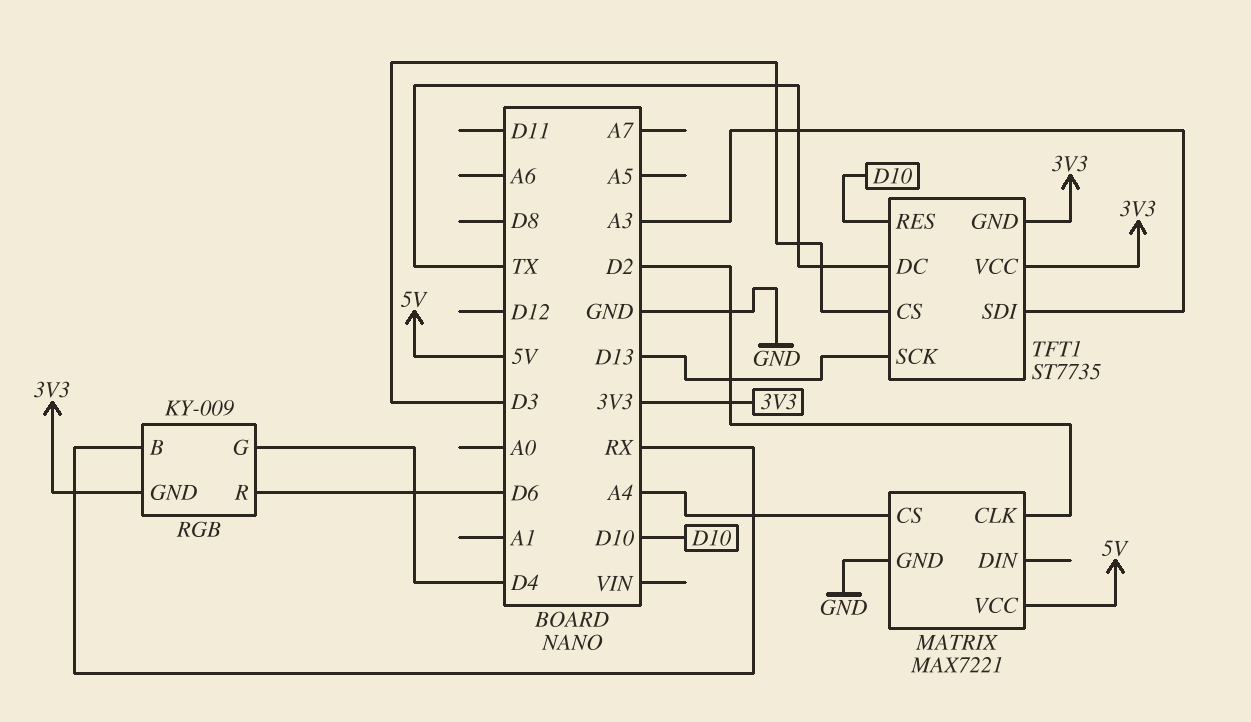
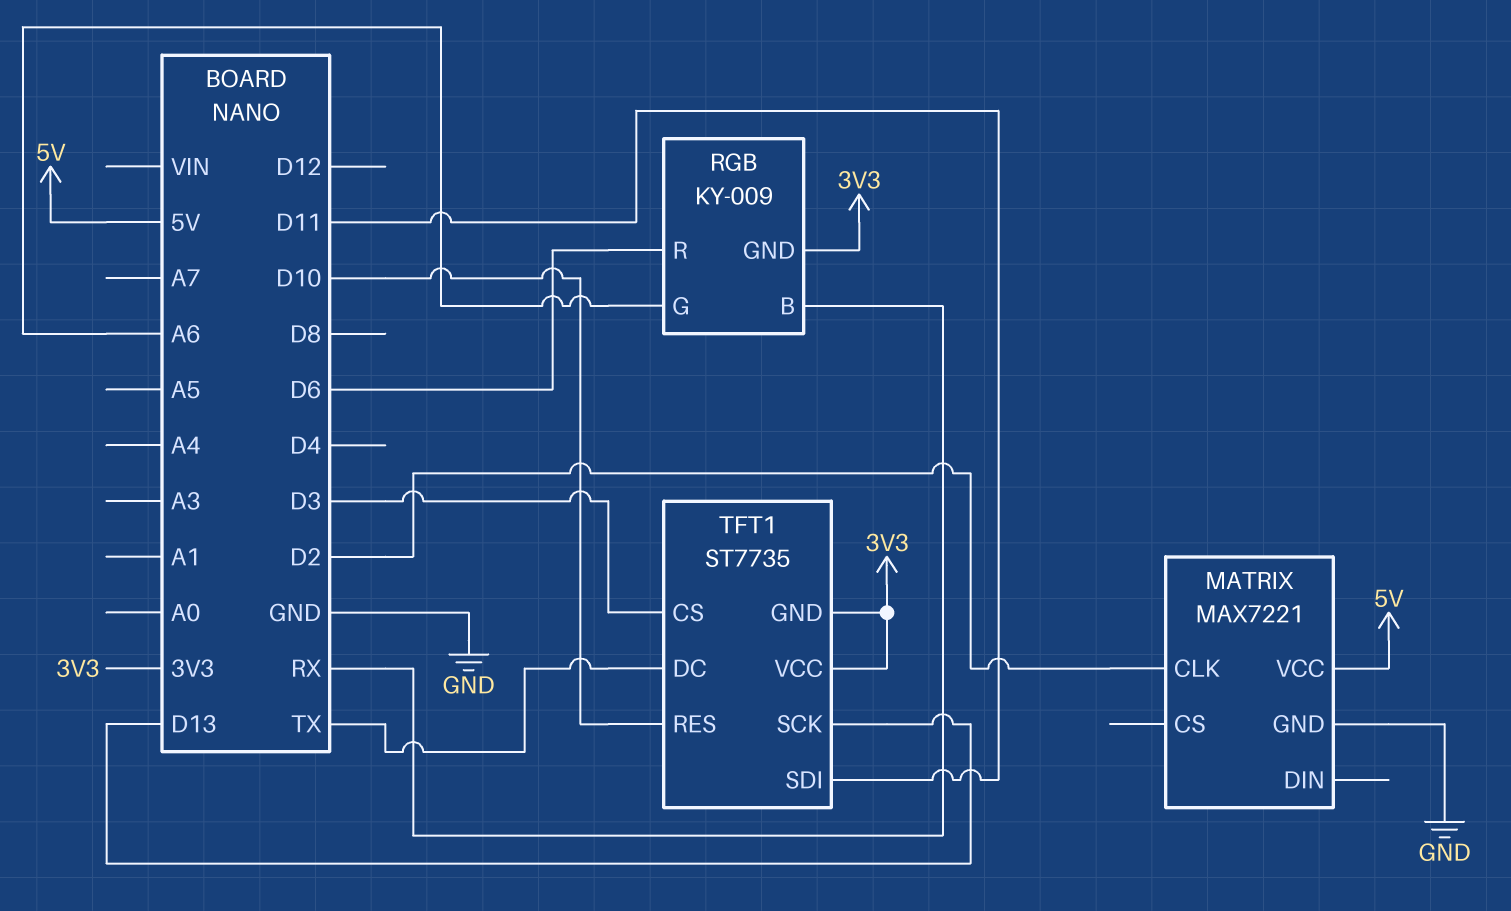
MATRIX pin CS: A4 -> none
RGB pin G: D4 -> A6
TFT1 pin SDI: A3 -> D11

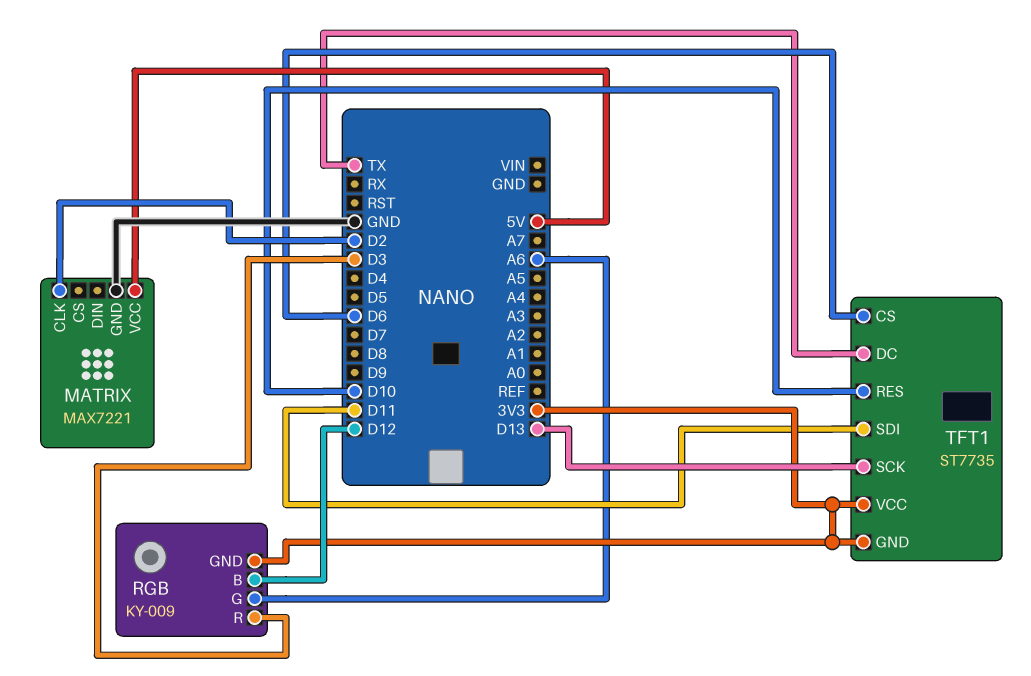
RGB pin B: RX -> D12
RGB pin R: D6 -> D3
TFT1 pin CS: D3 -> D6

